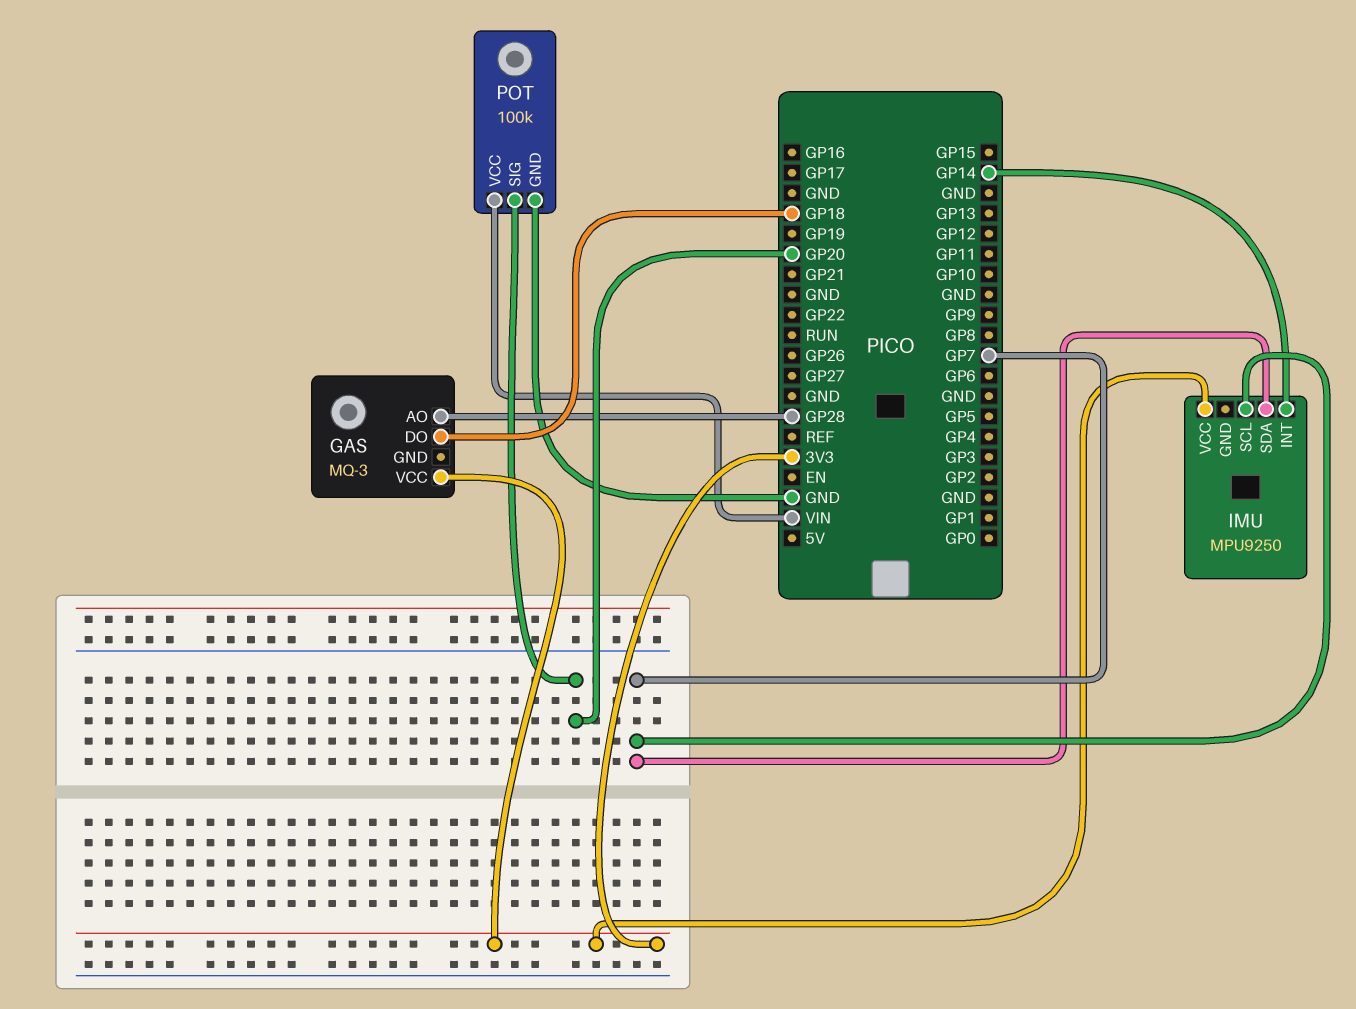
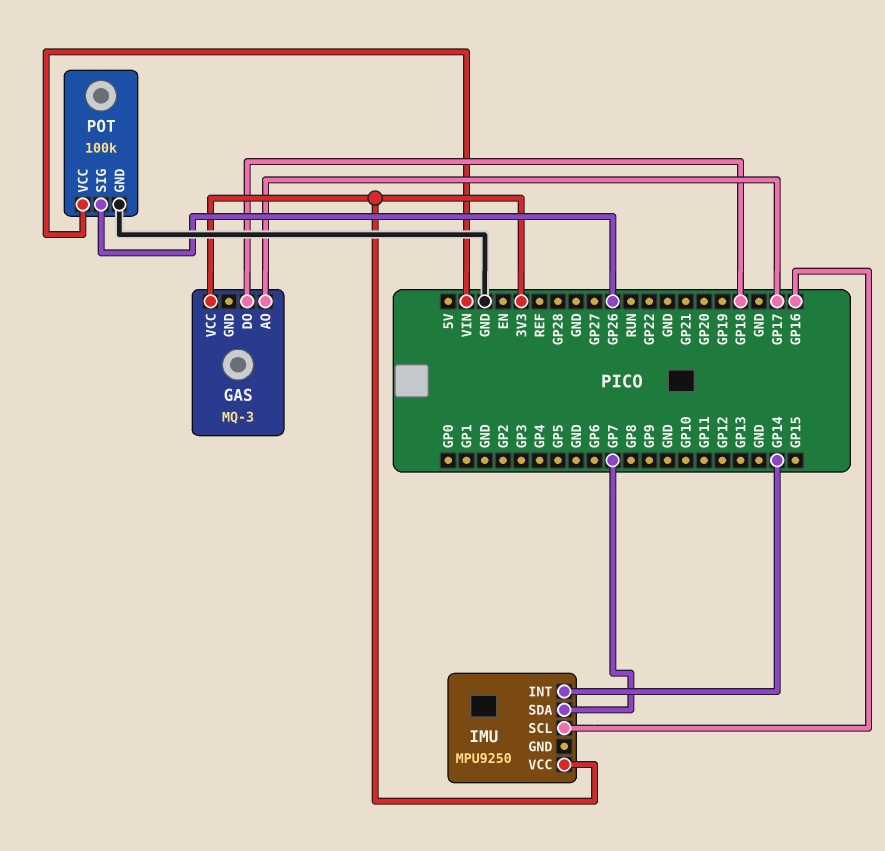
GAS pin AO: GP28 -> GP17
IMU pin SCL: GP7 -> GP16
POT pin SIG: GP20 -> GP26

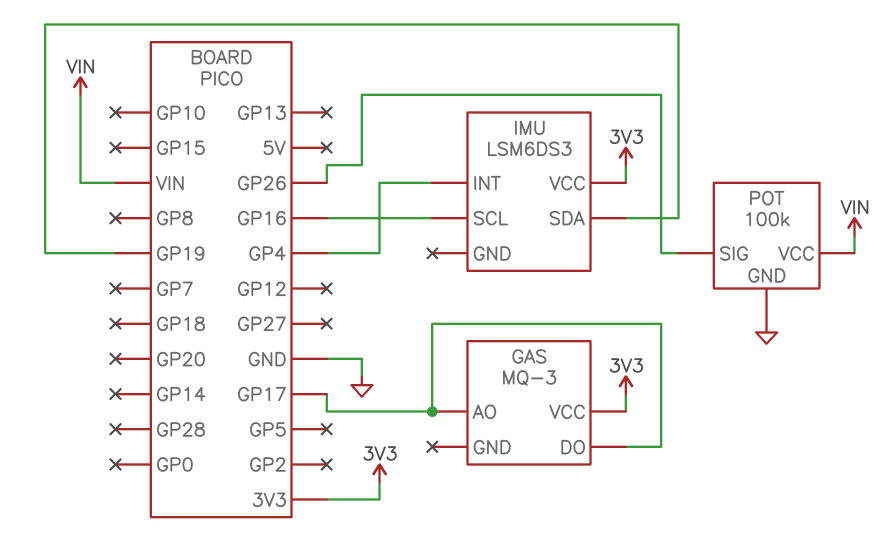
GAS pin DO: GP18 -> GP17
IMU: MPU9250 -> LSM6DS3
IMU pin INT: GP14 -> GP4
IMU pin SDA: GP7 -> GP19

